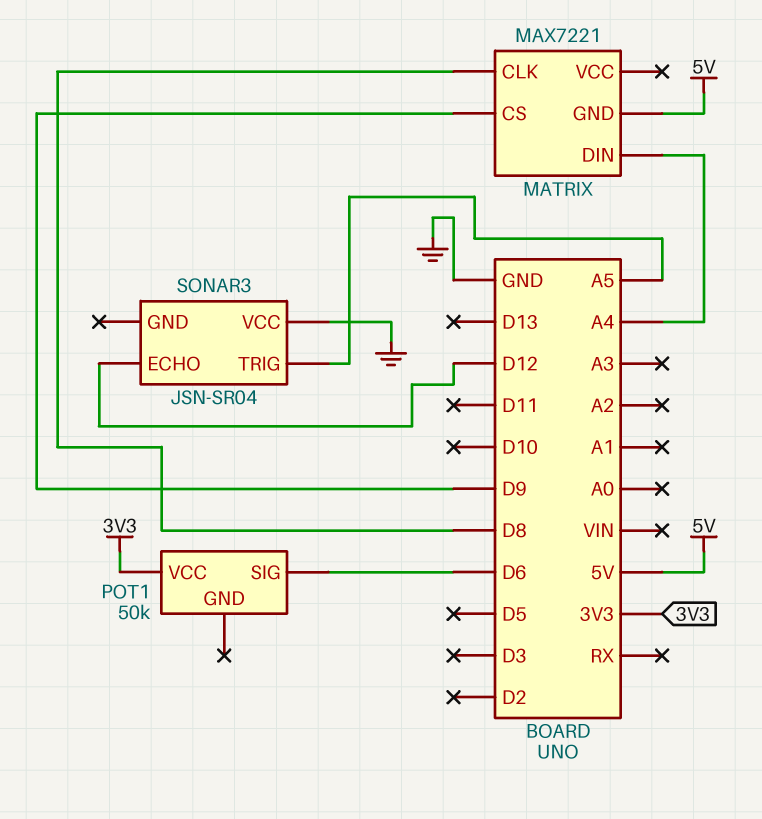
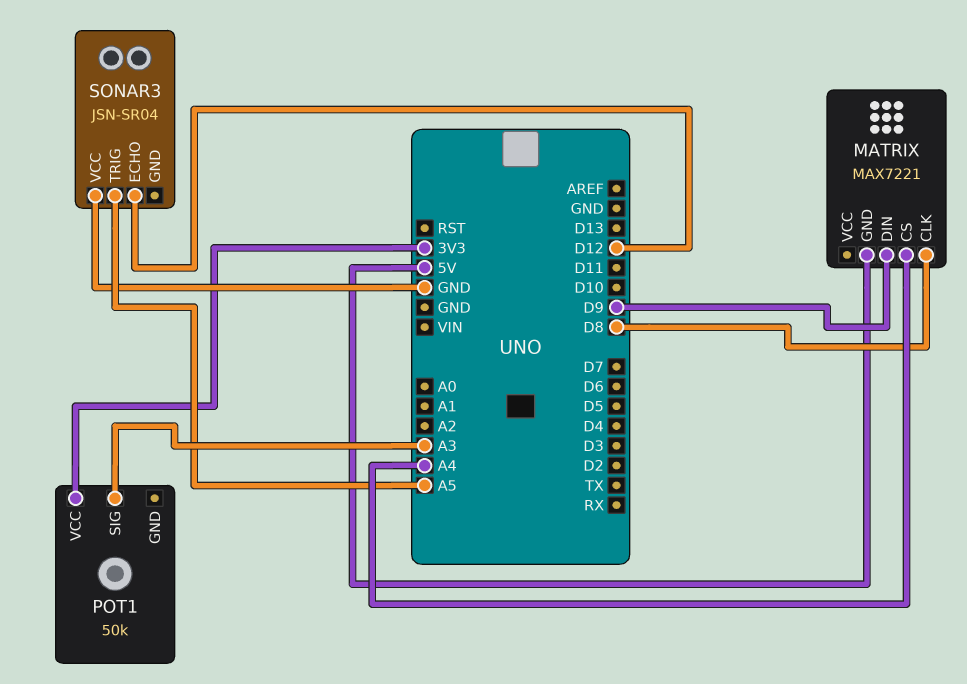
MATRIX pin CS: D9 -> A4
MATRIX pin DIN: A4 -> D9
POT1 pin SIG: D6 -> A3

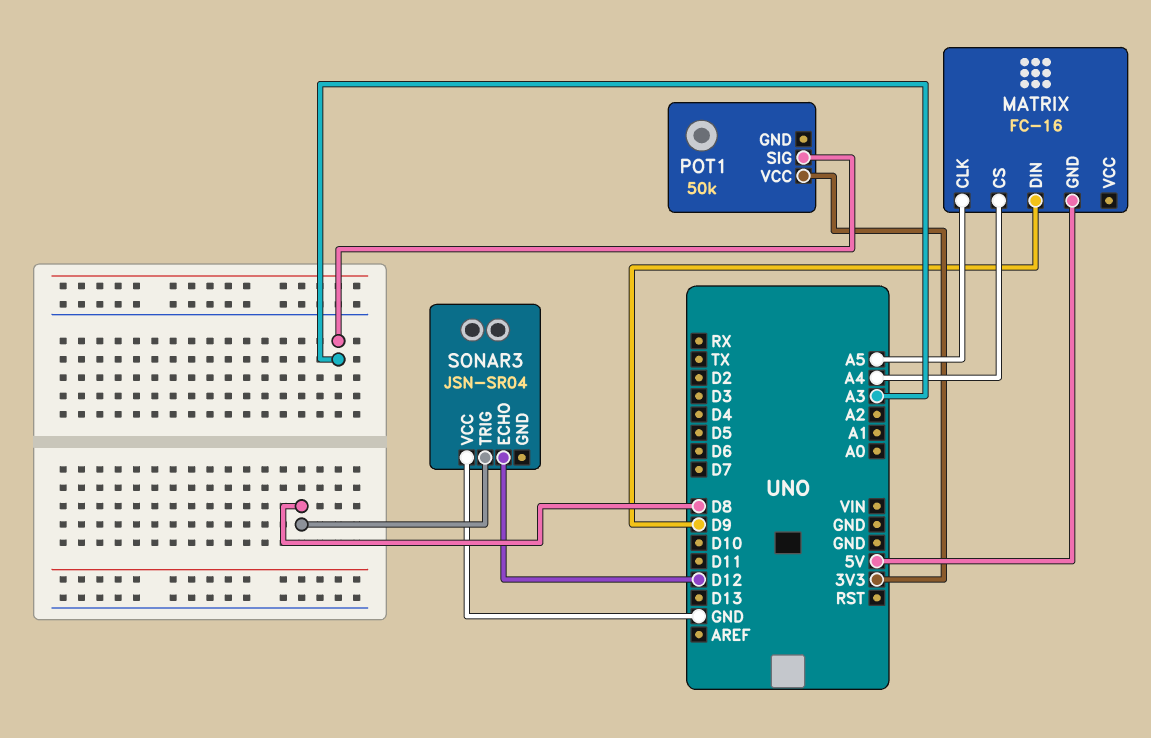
MATRIX: MAX7221 -> FC-16
MATRIX pin CLK: D8 -> A5
SONAR3 pin TRIG: A5 -> D8

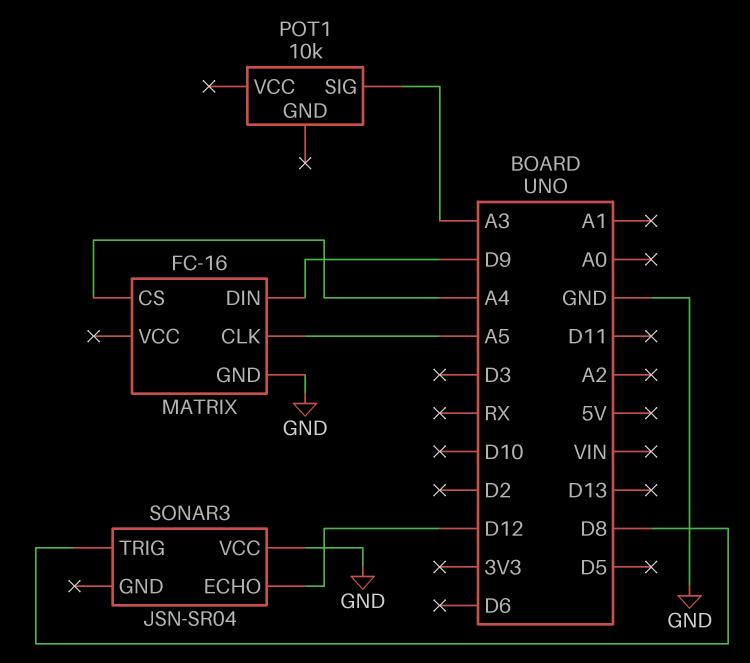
MATRIX pin GND: 5V -> GND
POT1: 50k -> 10k
POT1 pin VCC: 3V3 -> none

